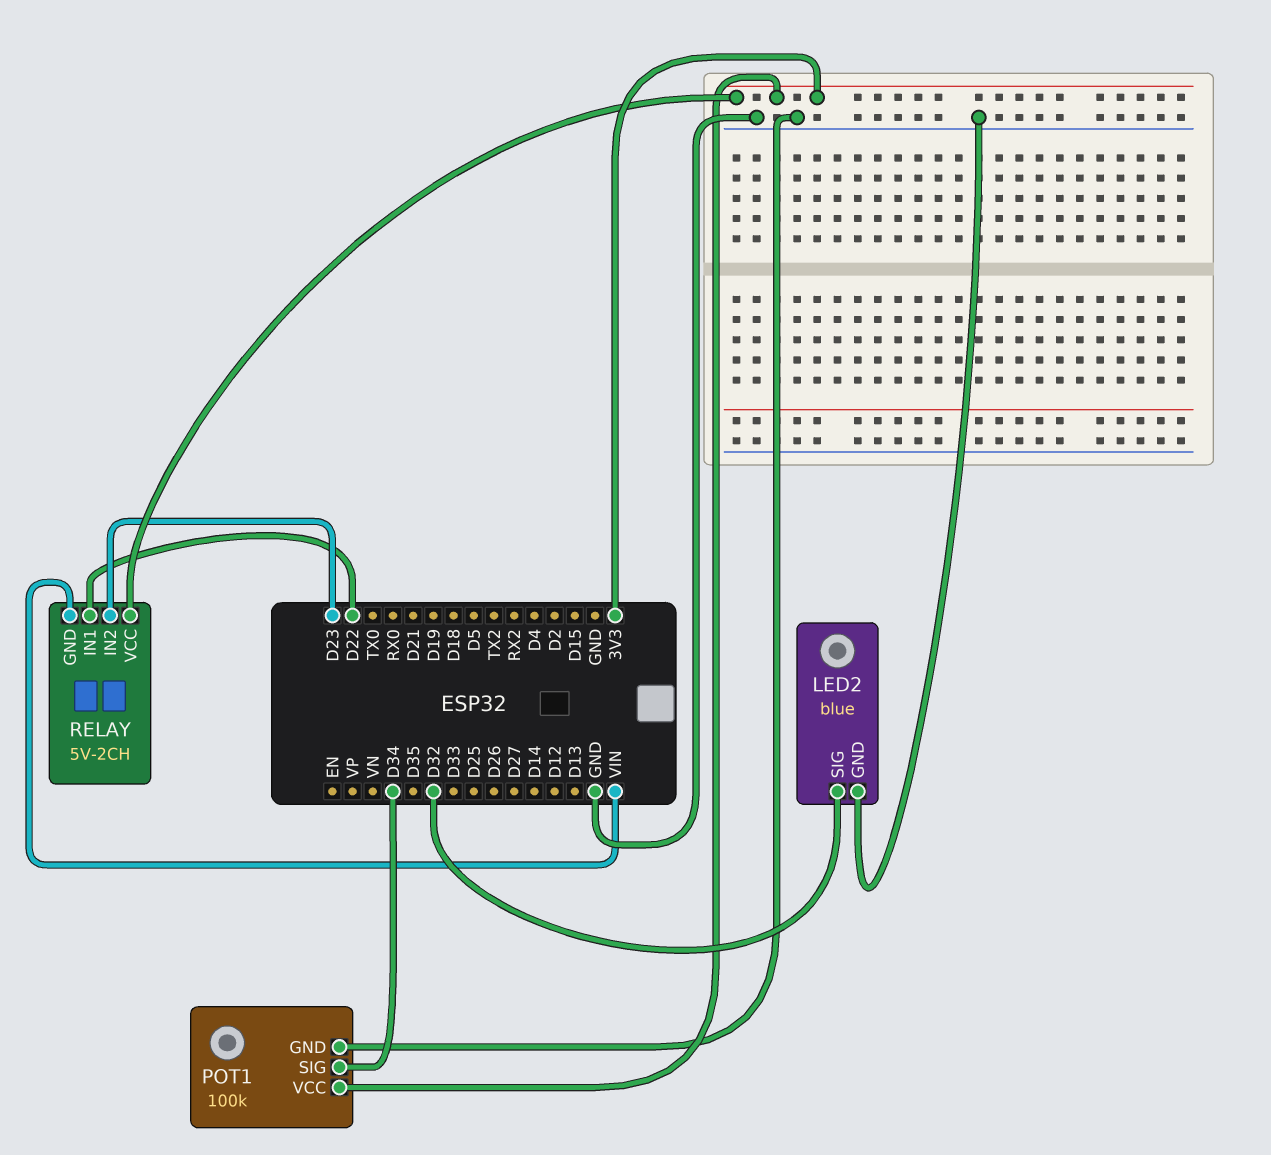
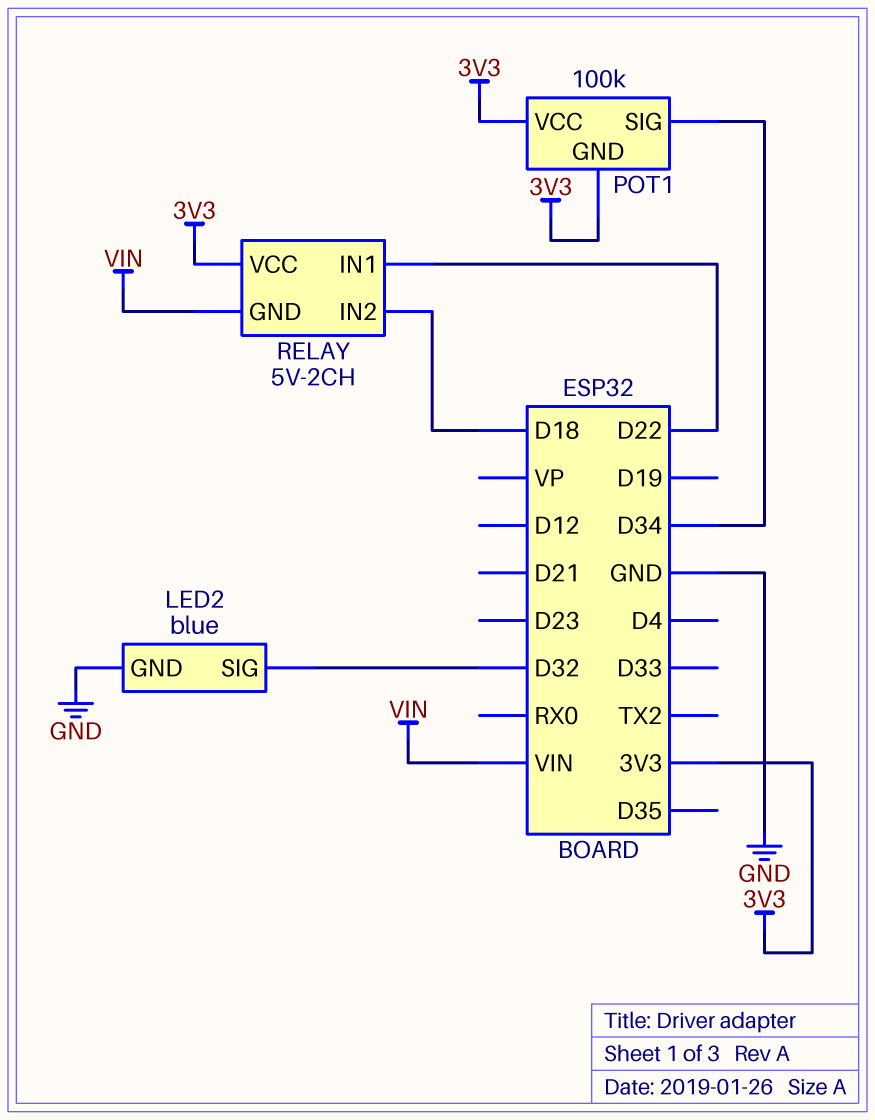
POT1 pin GND: GND -> 3V3
RELAY pin IN2: D23 -> D18

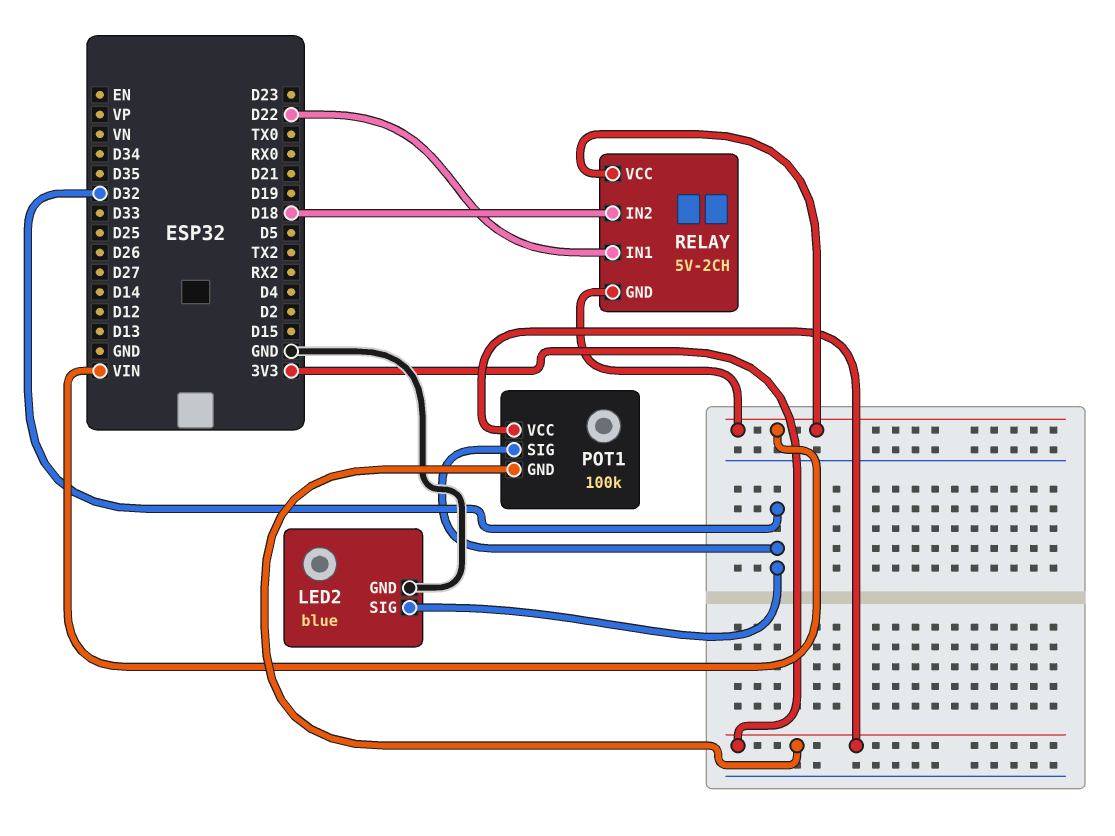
POT1 pin SIG: D34 -> D32
RELAY pin VCC: 3V3 -> VIN

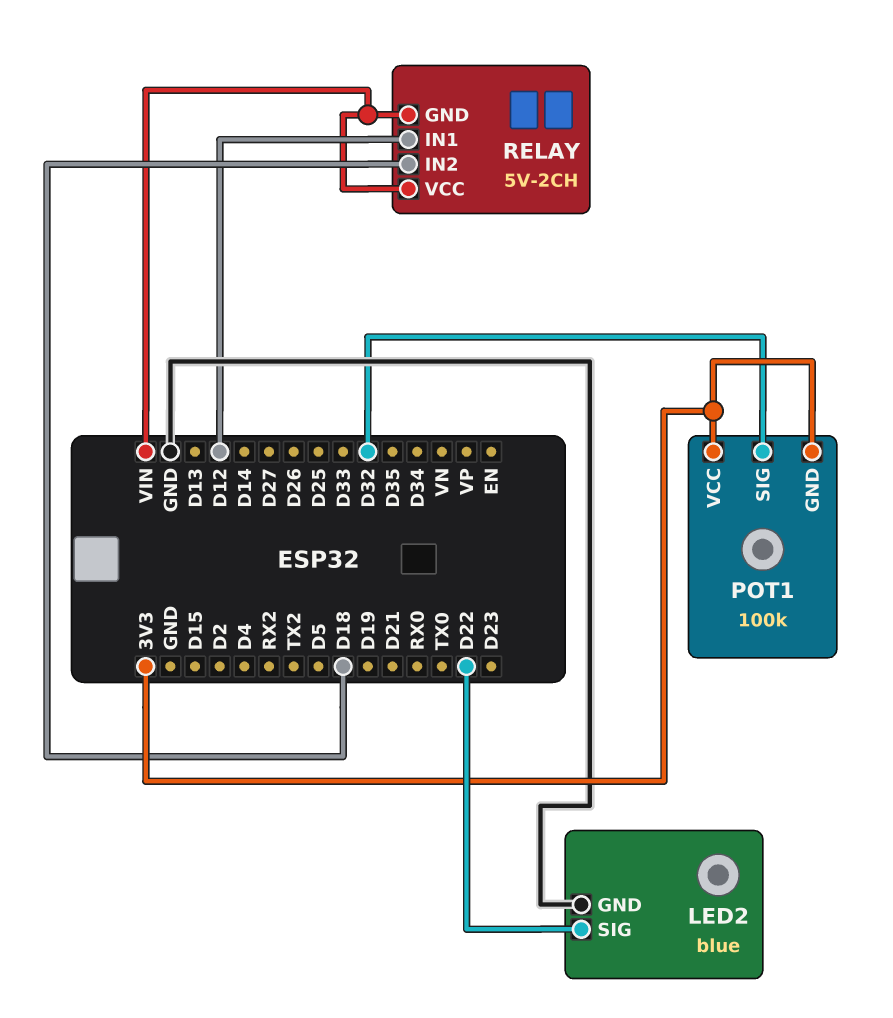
LED2 pin SIG: D32 -> D22
RELAY pin IN1: D22 -> D12

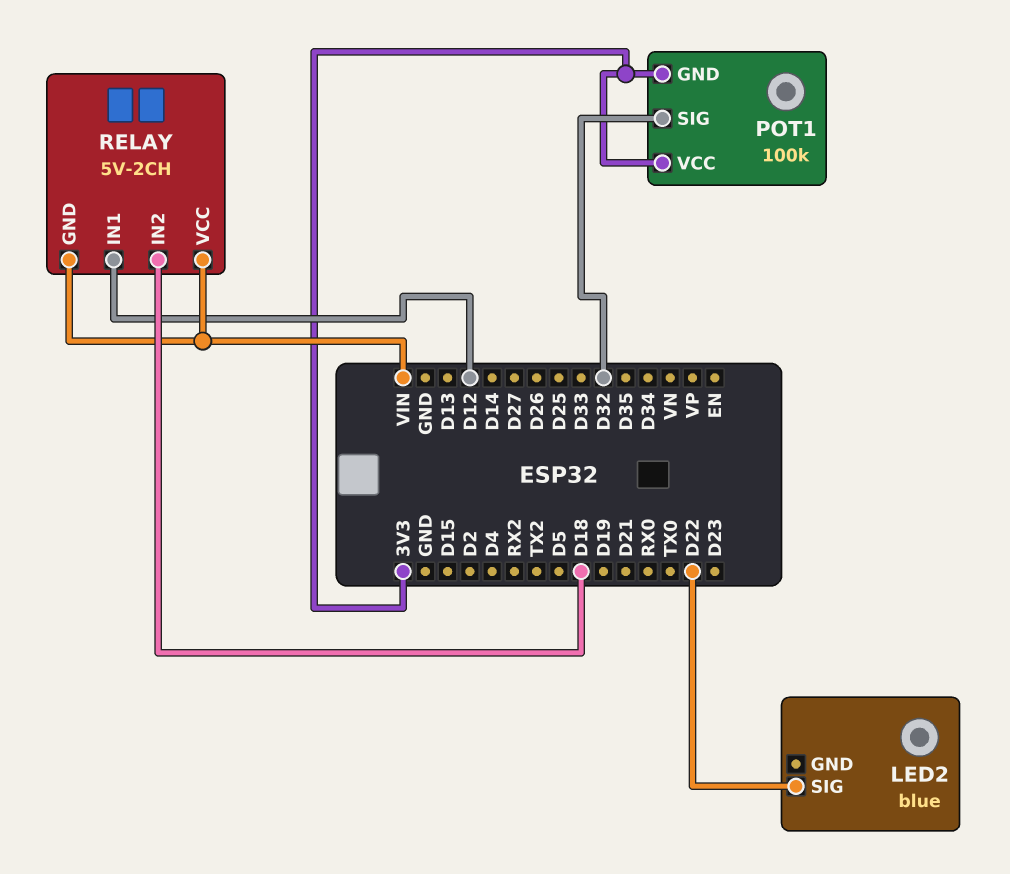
LED2 pin GND: GND -> none

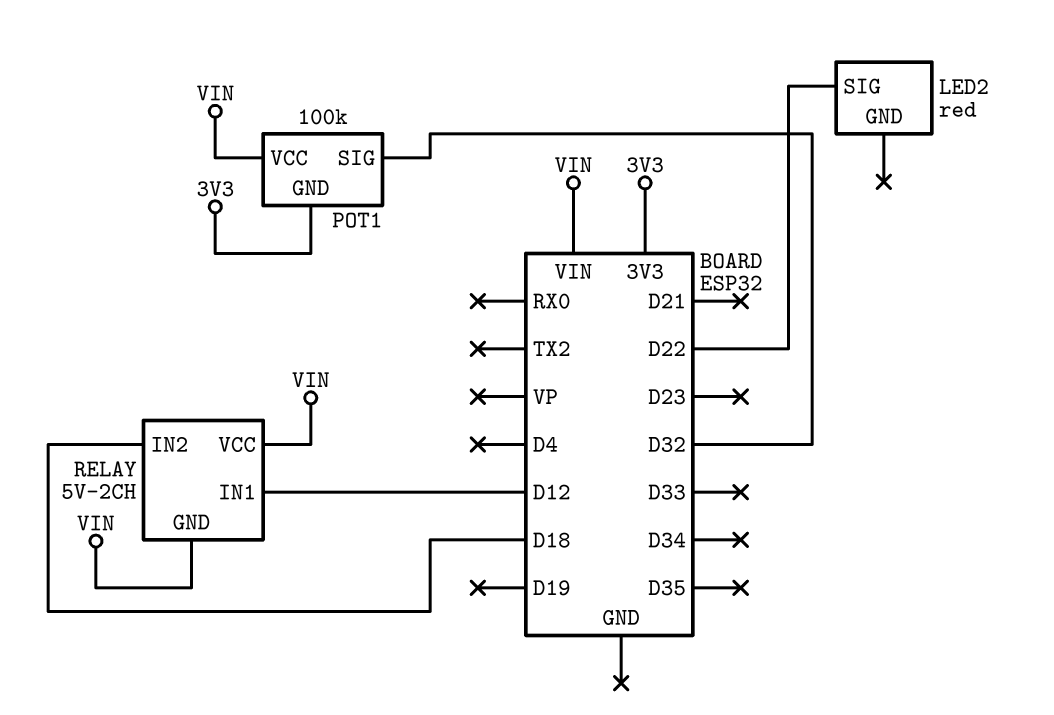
LED2: blue -> red
POT1 pin VCC: 3V3 -> VIN

